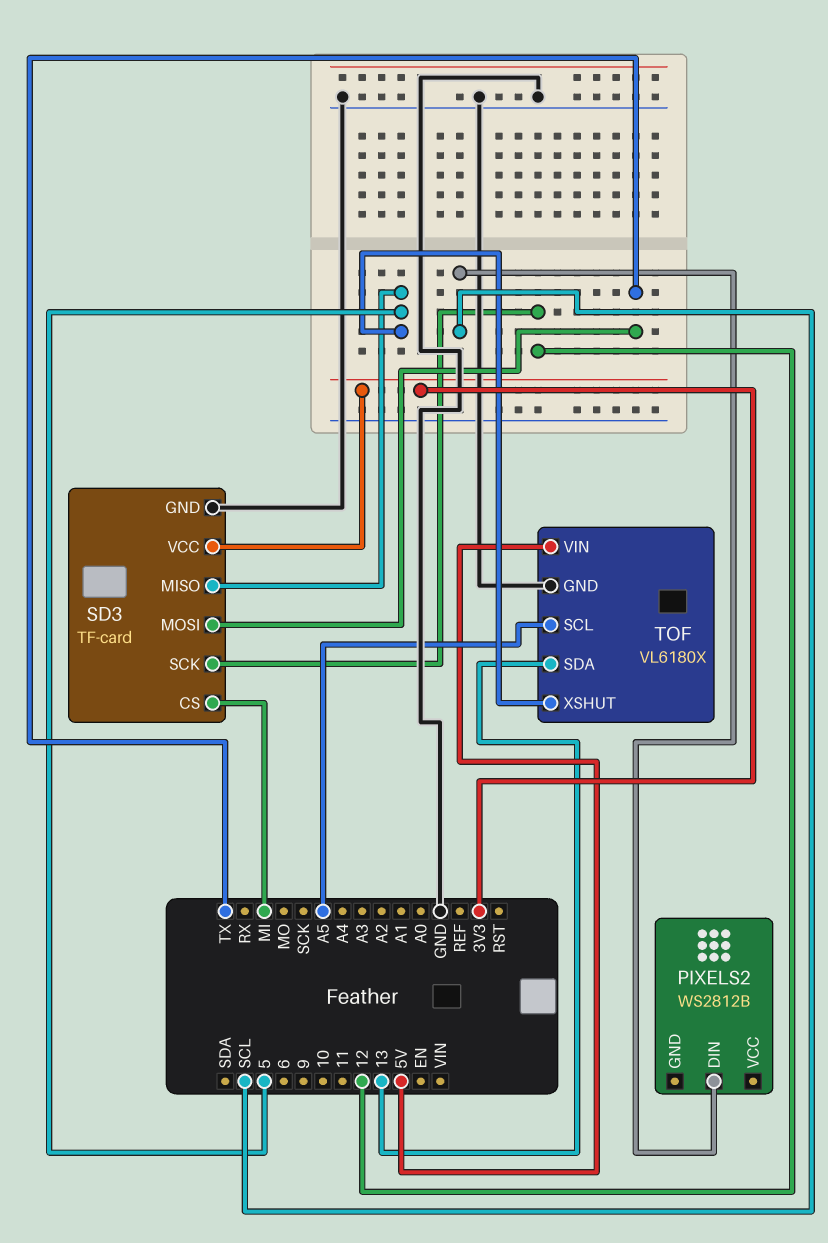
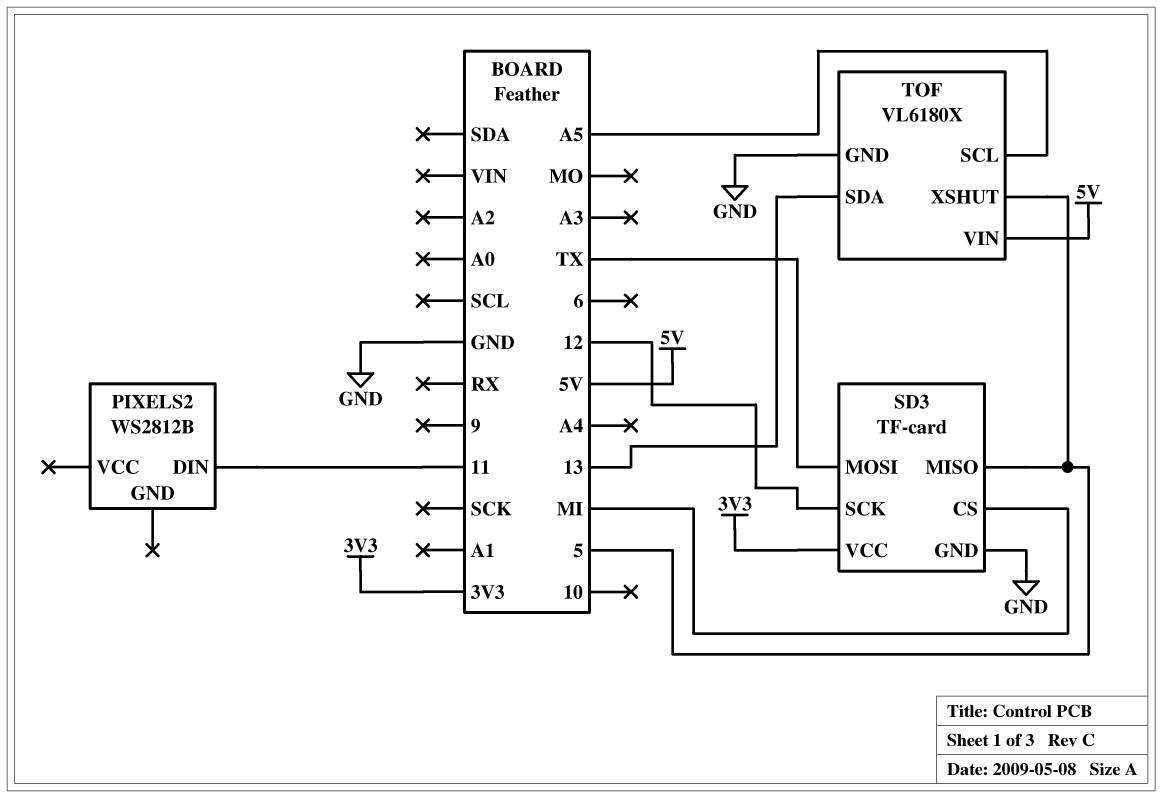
PIXELS2 pin DIN: SCL -> 11

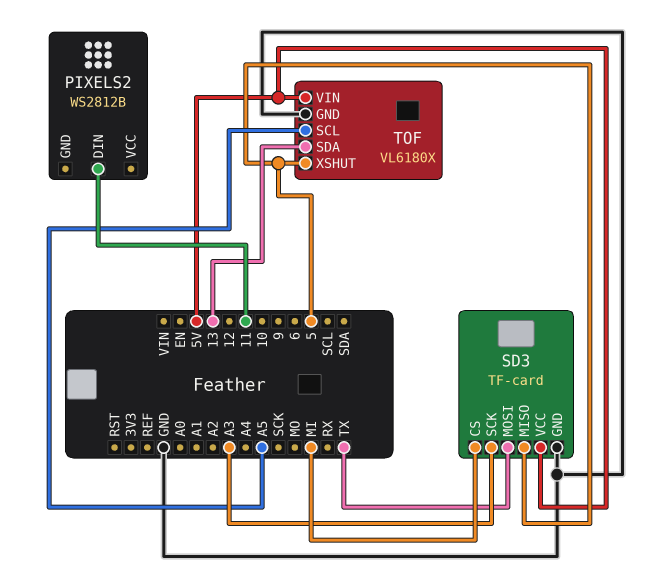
SD3 pin SCK: 12 -> A3
SD3 pin VCC: 3V3 -> 5V

